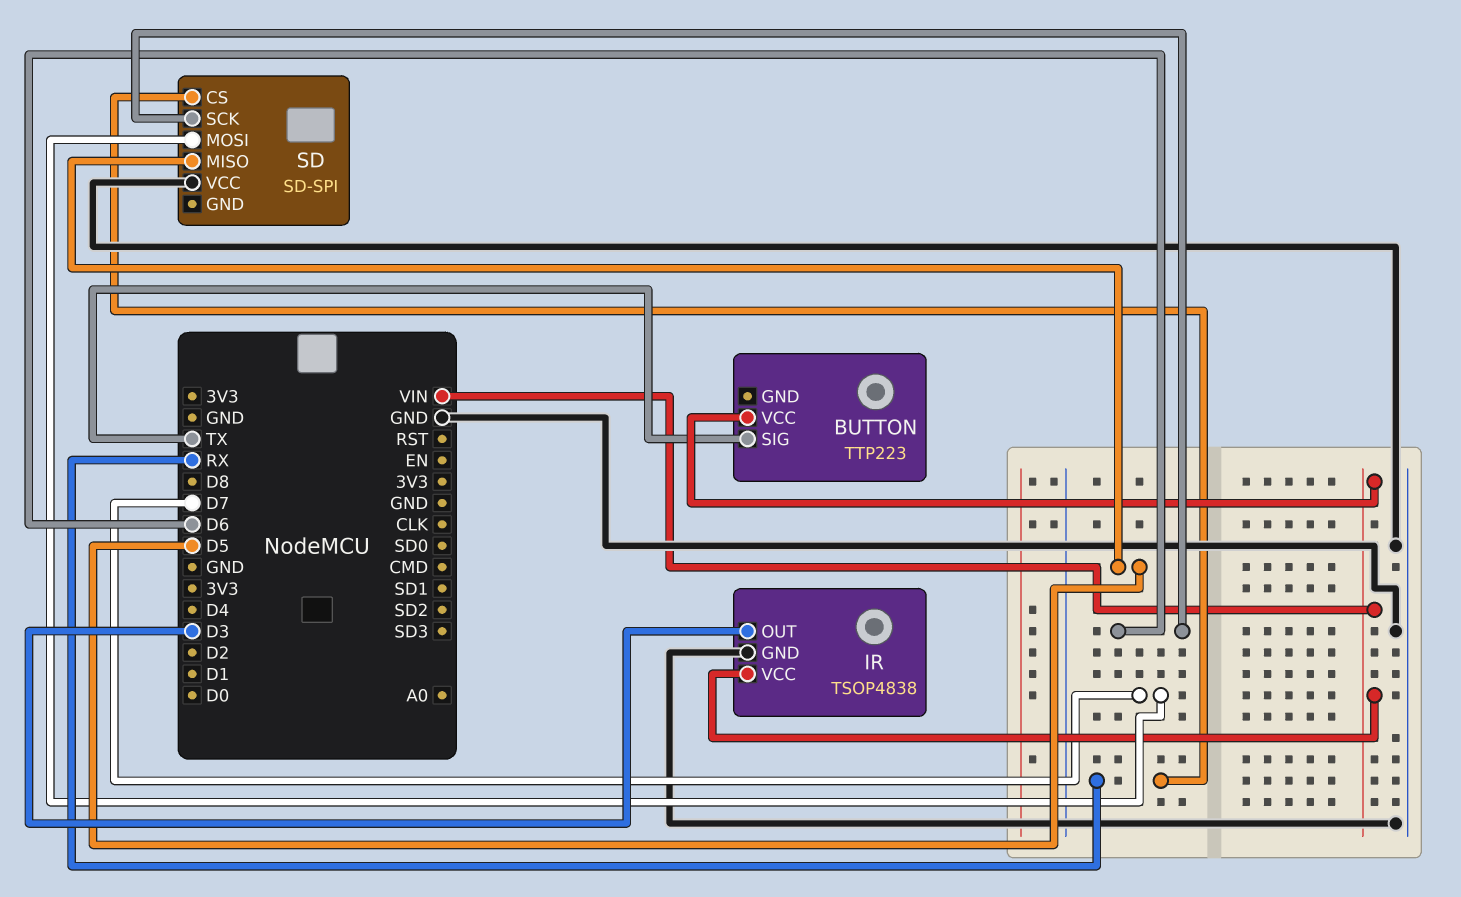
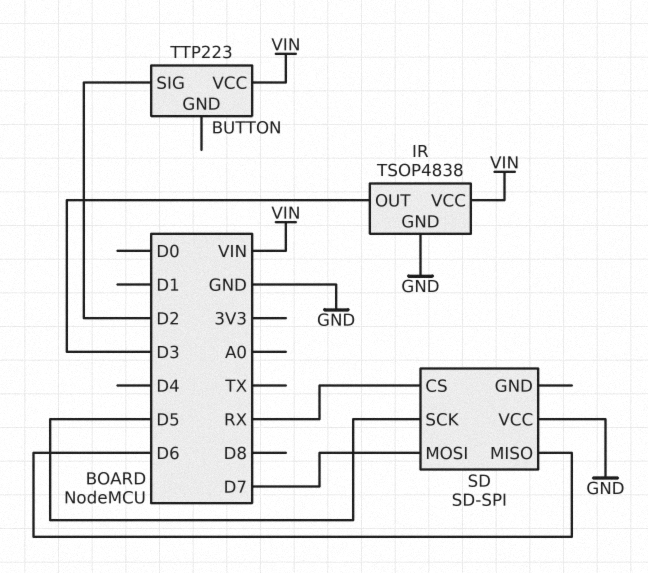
BUTTON pin SIG: TX -> D2
SD pin MISO: D5 -> D6
SD pin SCK: D6 -> D5

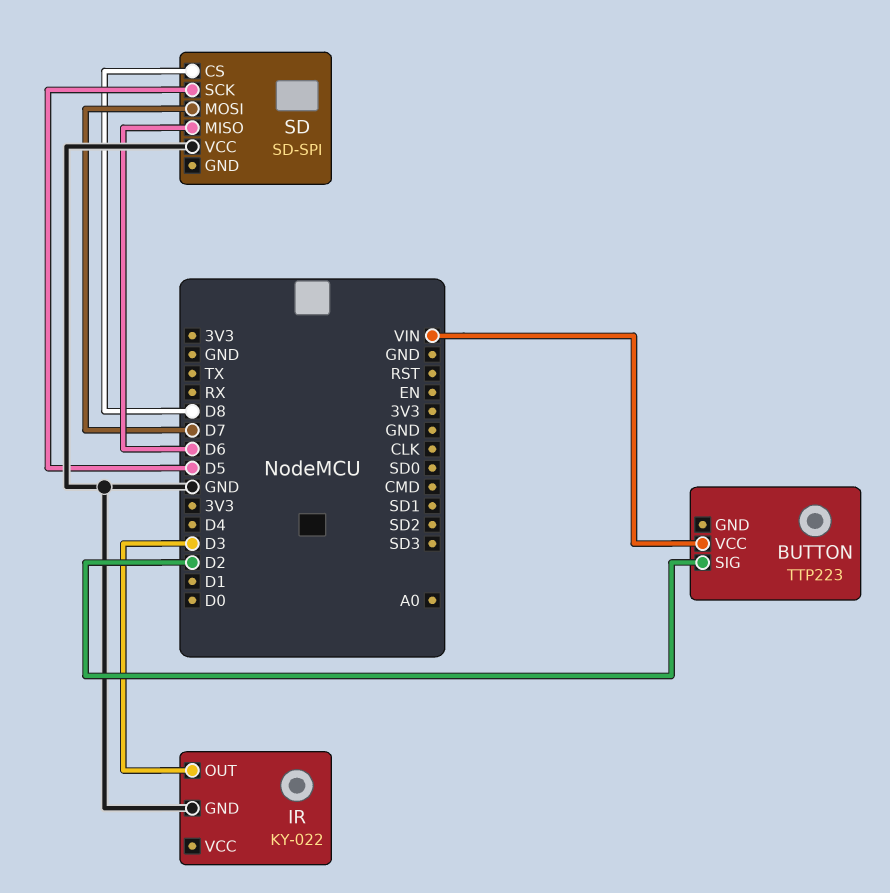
IR: TSOP4838 -> KY-022
IR pin VCC: VIN -> none
SD pin CS: RX -> D8

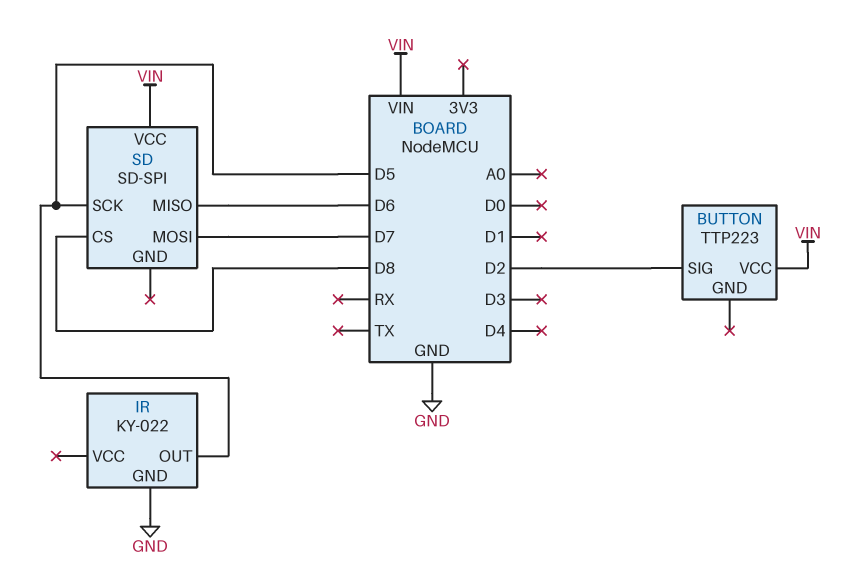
IR pin OUT: D3 -> D5
SD pin VCC: GND -> VIN

